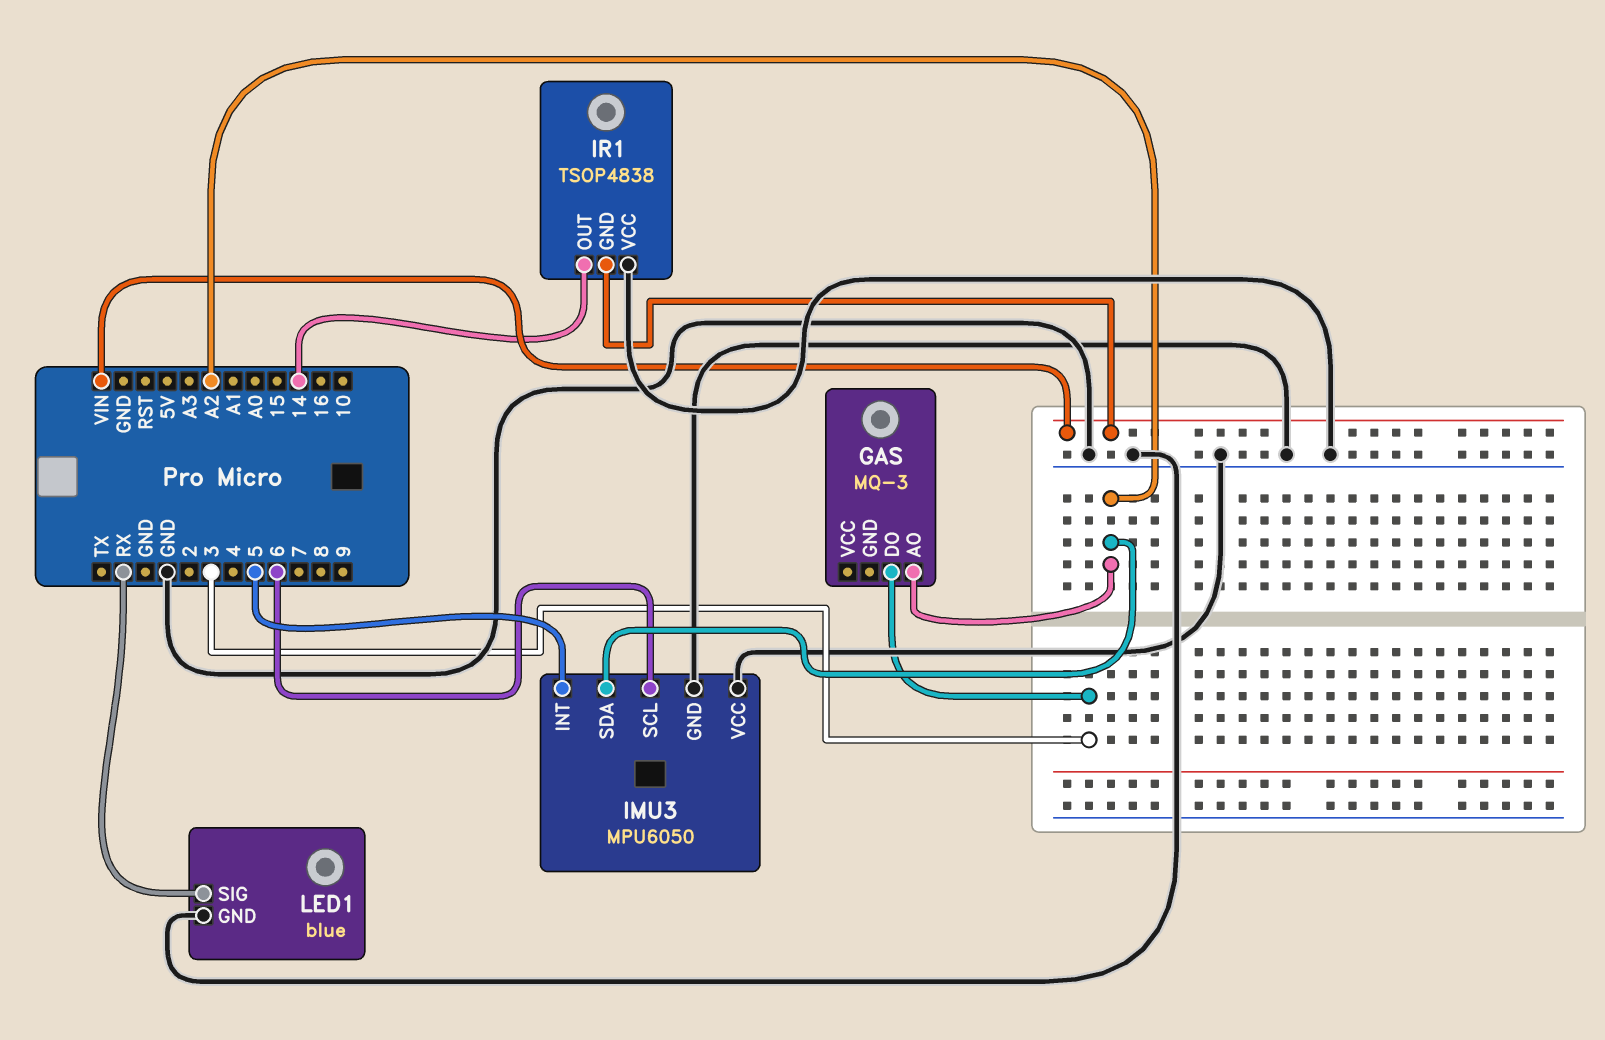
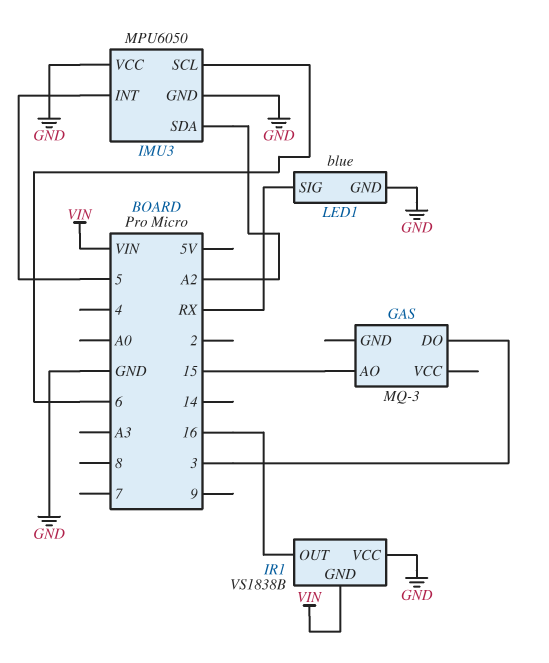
GAS pin AO: A2 -> 15
IR1: TSOP4838 -> VS1838B
IR1 pin OUT: 14 -> 16

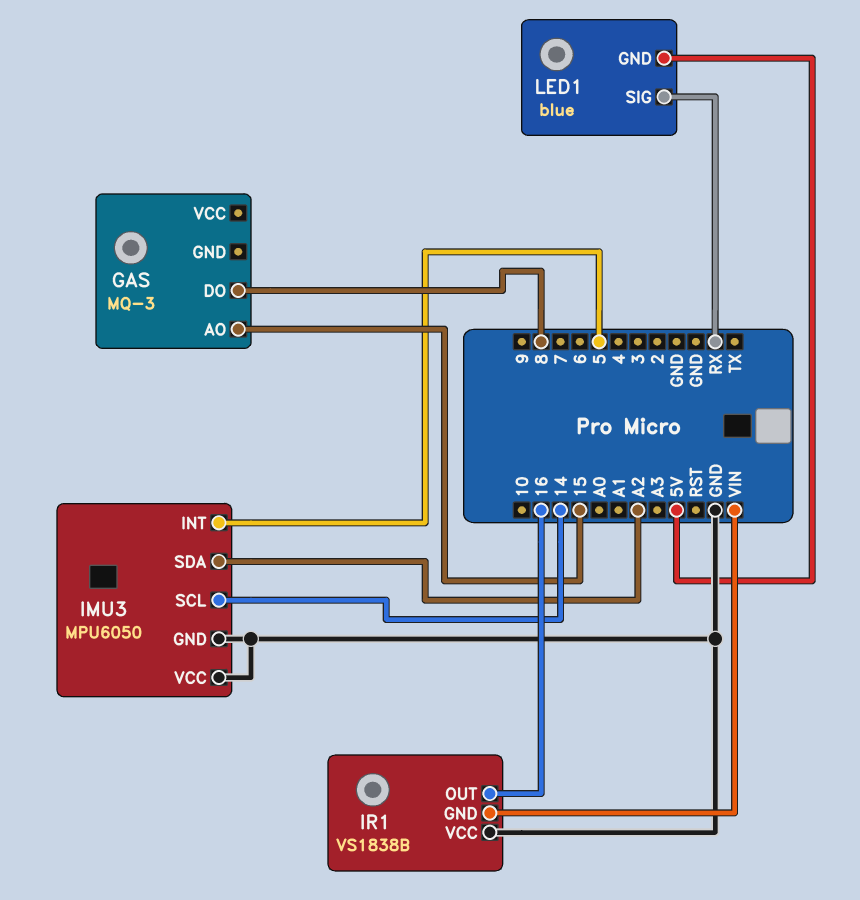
GAS pin DO: 3 -> 8
IMU3 pin SCL: 6 -> 14
LED1 pin GND: GND -> 5V

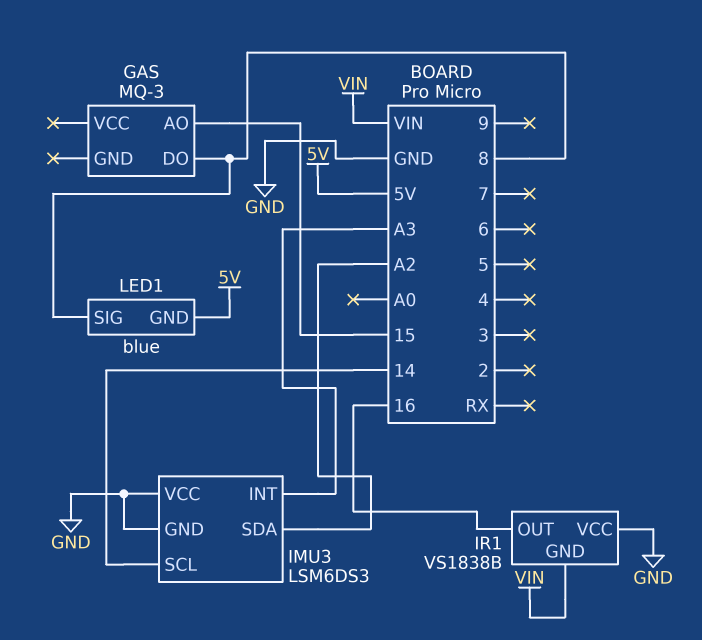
IMU3: MPU6050 -> LSM6DS3
IMU3 pin INT: 5 -> A3
LED1 pin SIG: RX -> 8

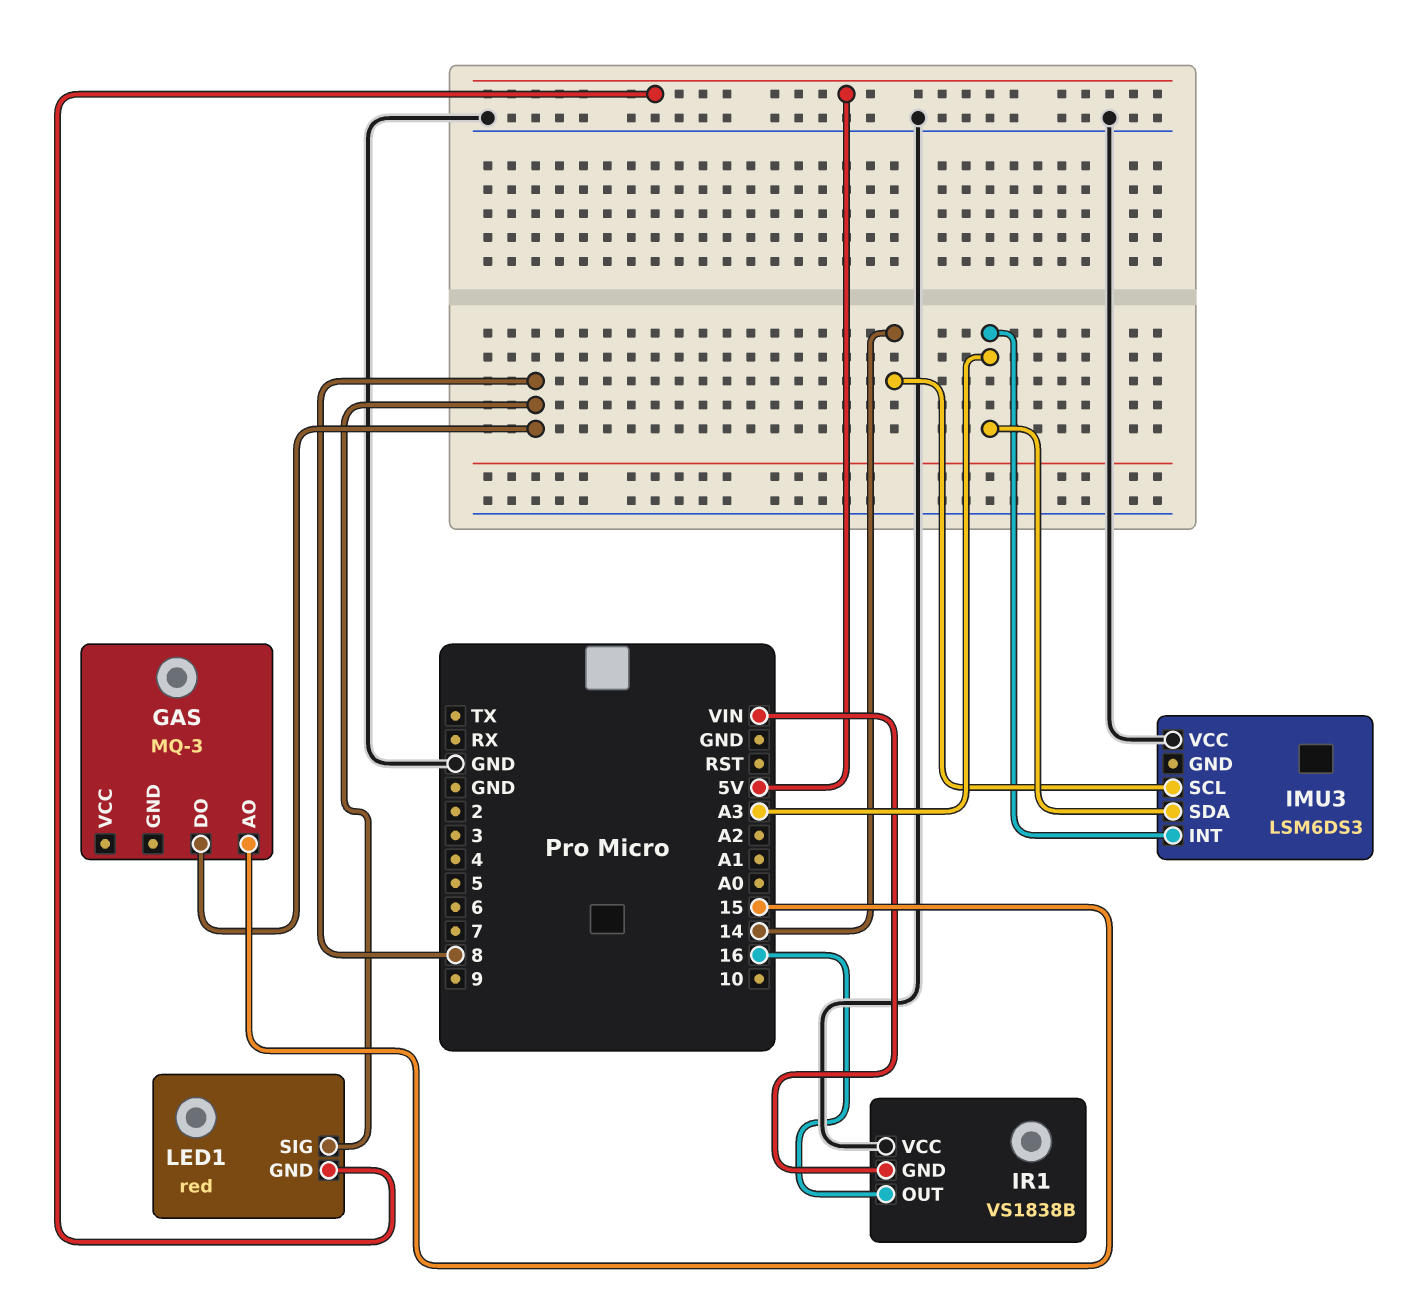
IMU3 pin GND: GND -> none
IMU3 pin SDA: A2 -> A3
LED1: blue -> red

